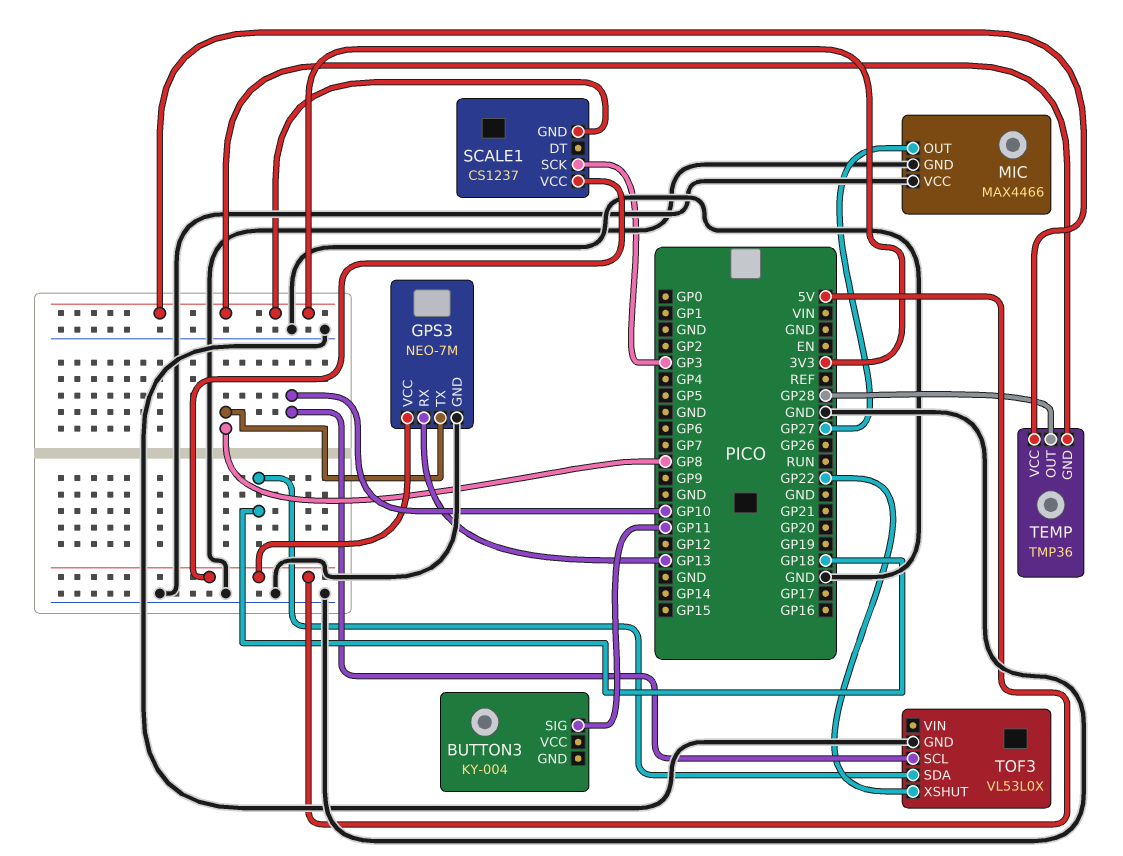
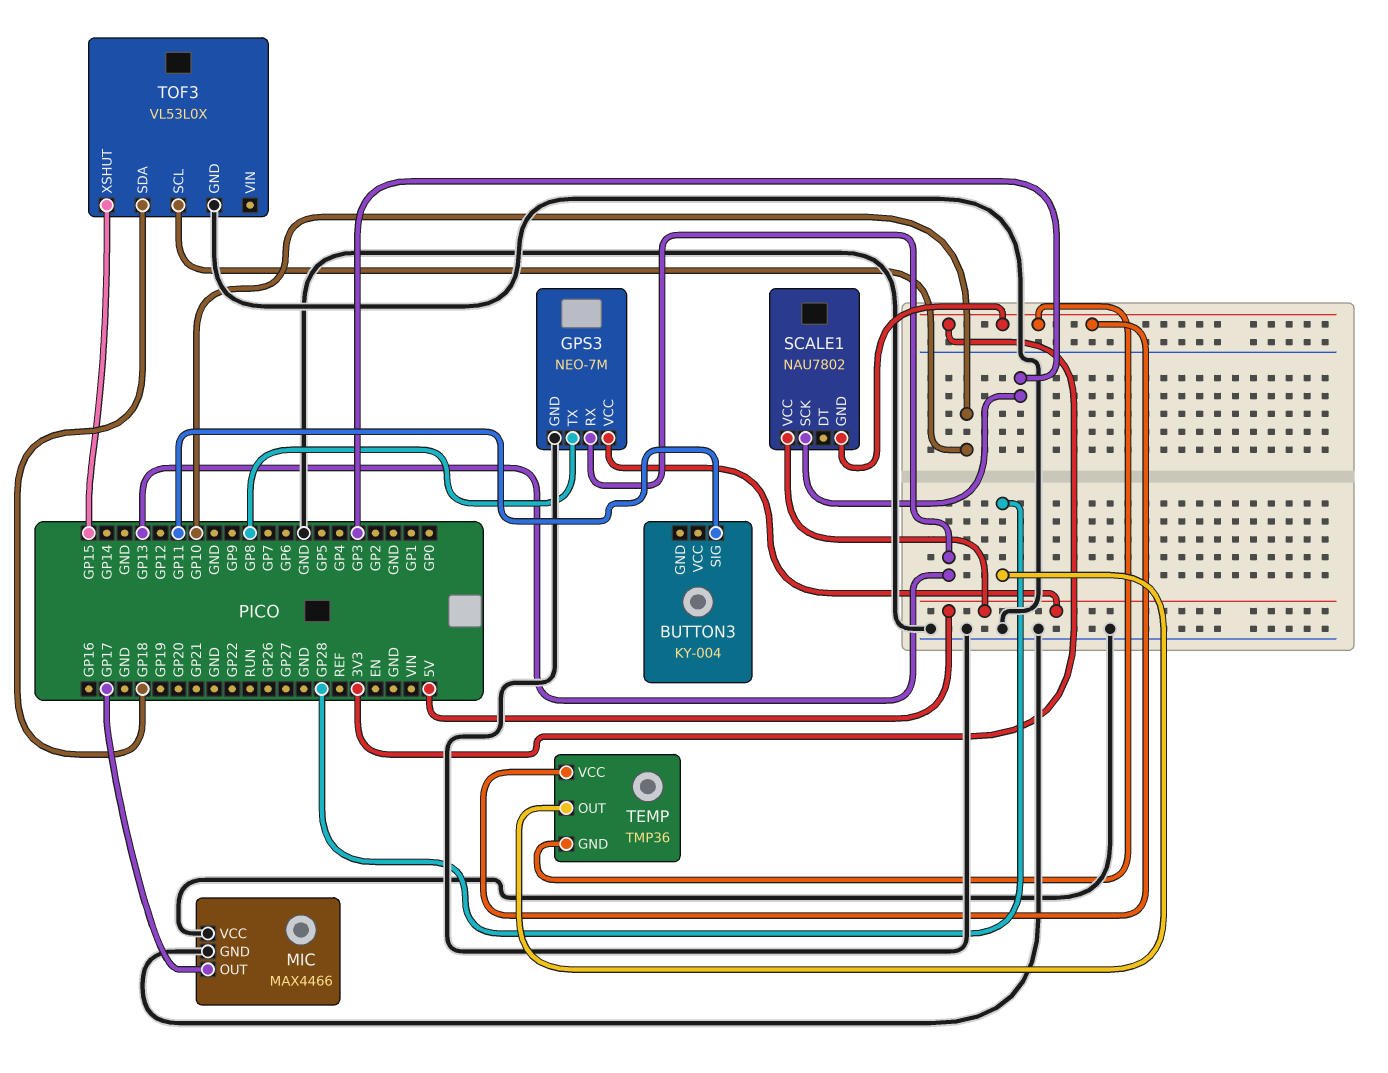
MIC pin OUT: GP27 -> GP17
SCALE1: CS1237 -> NAU7802
TOF3 pin XSHUT: GP22 -> GP15

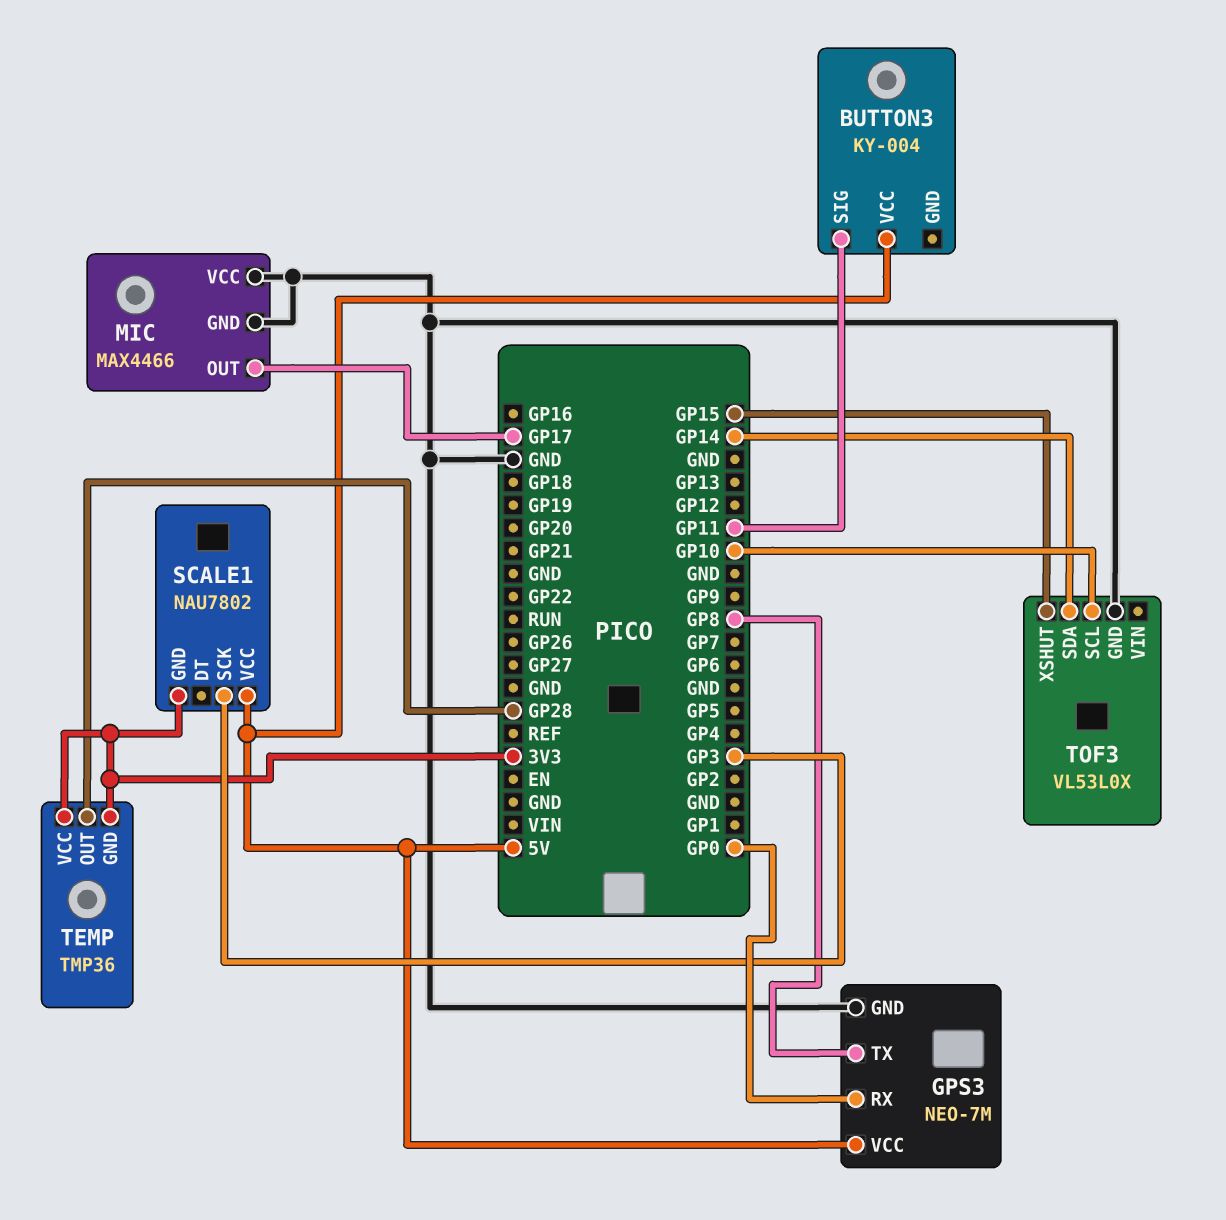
BUTTON3 pin VCC: none -> 5V
GPS3 pin RX: GP13 -> GP0
TOF3 pin SDA: GP18 -> GP14

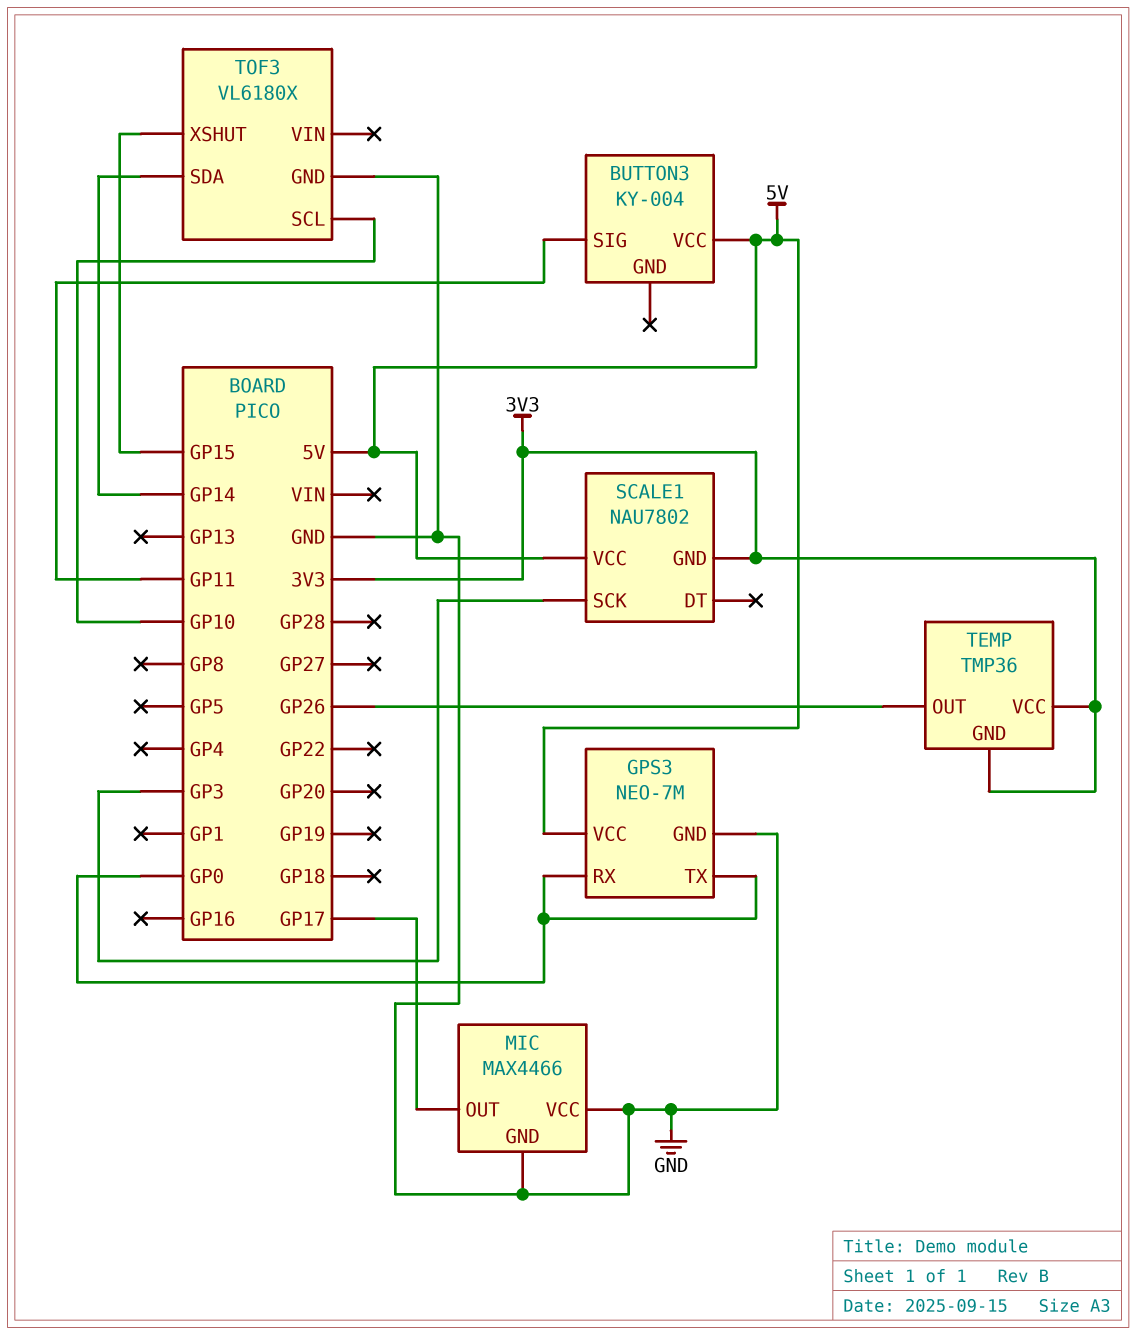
GPS3 pin TX: GP8 -> GP0
TEMP pin OUT: GP28 -> GP26
TOF3: VL53L0X -> VL6180X

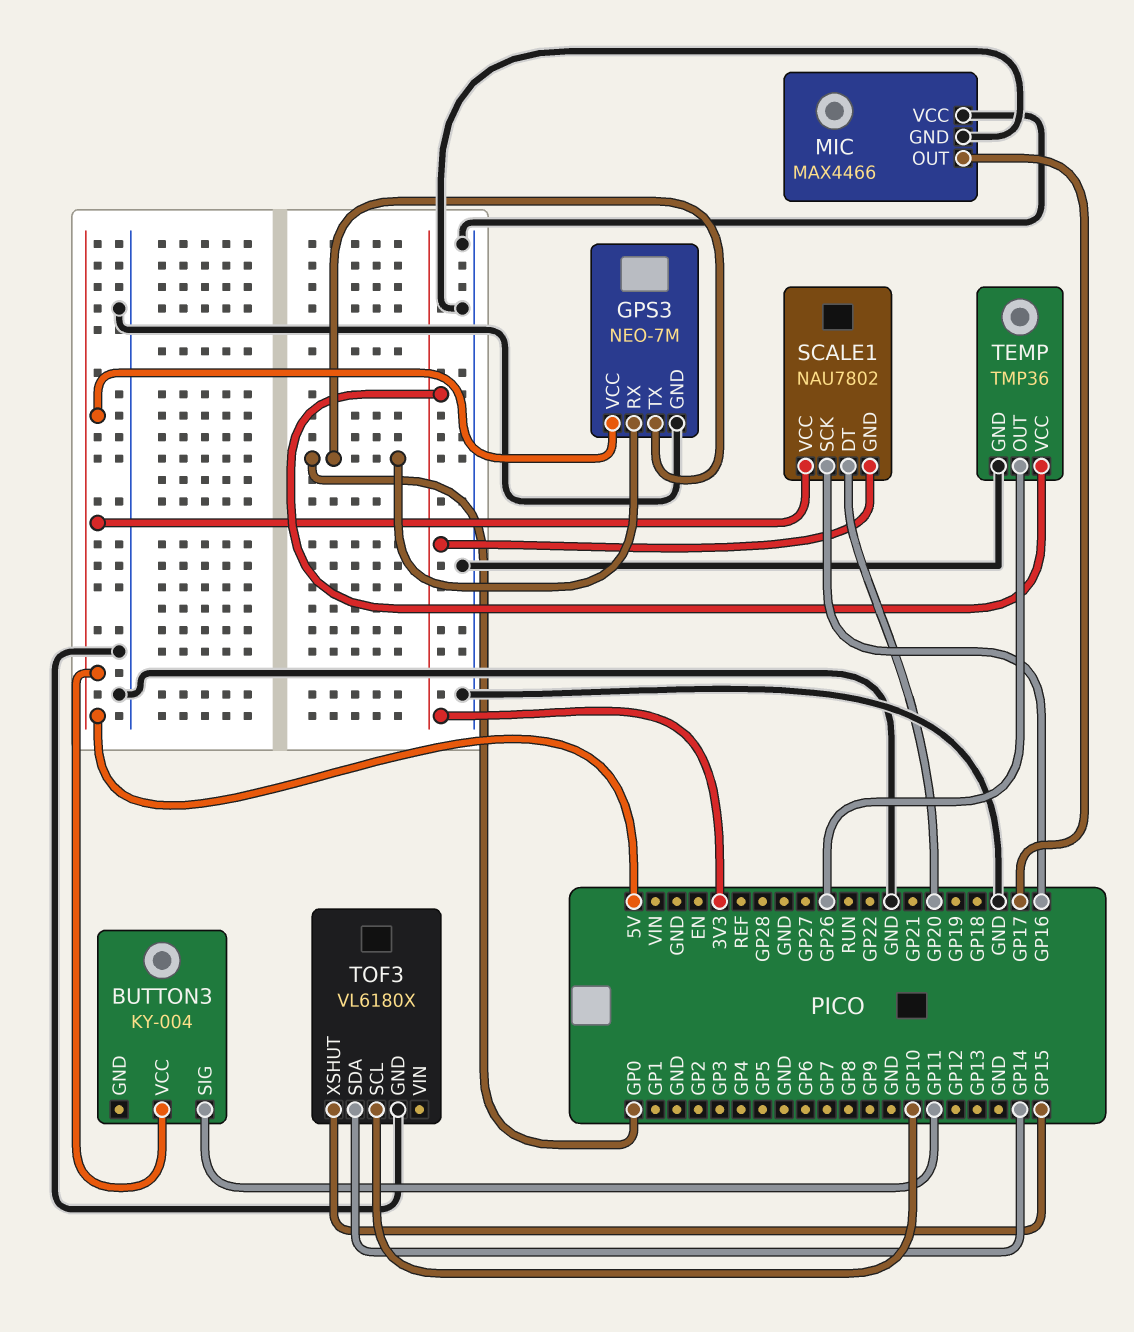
SCALE1 pin DT: none -> GP20
SCALE1 pin SCK: GP3 -> GP16
TEMP pin GND: 3V3 -> GND

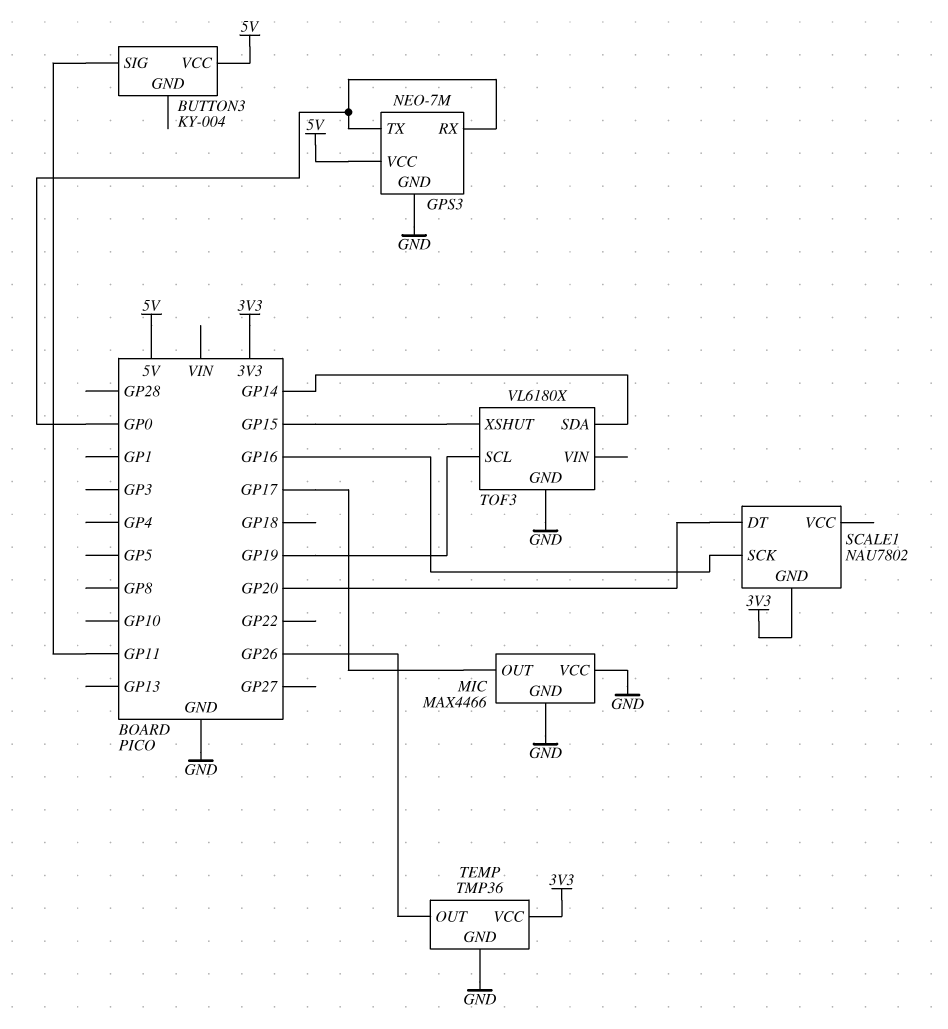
SCALE1 pin VCC: 5V -> none
TOF3 pin SCL: GP10 -> GP19

